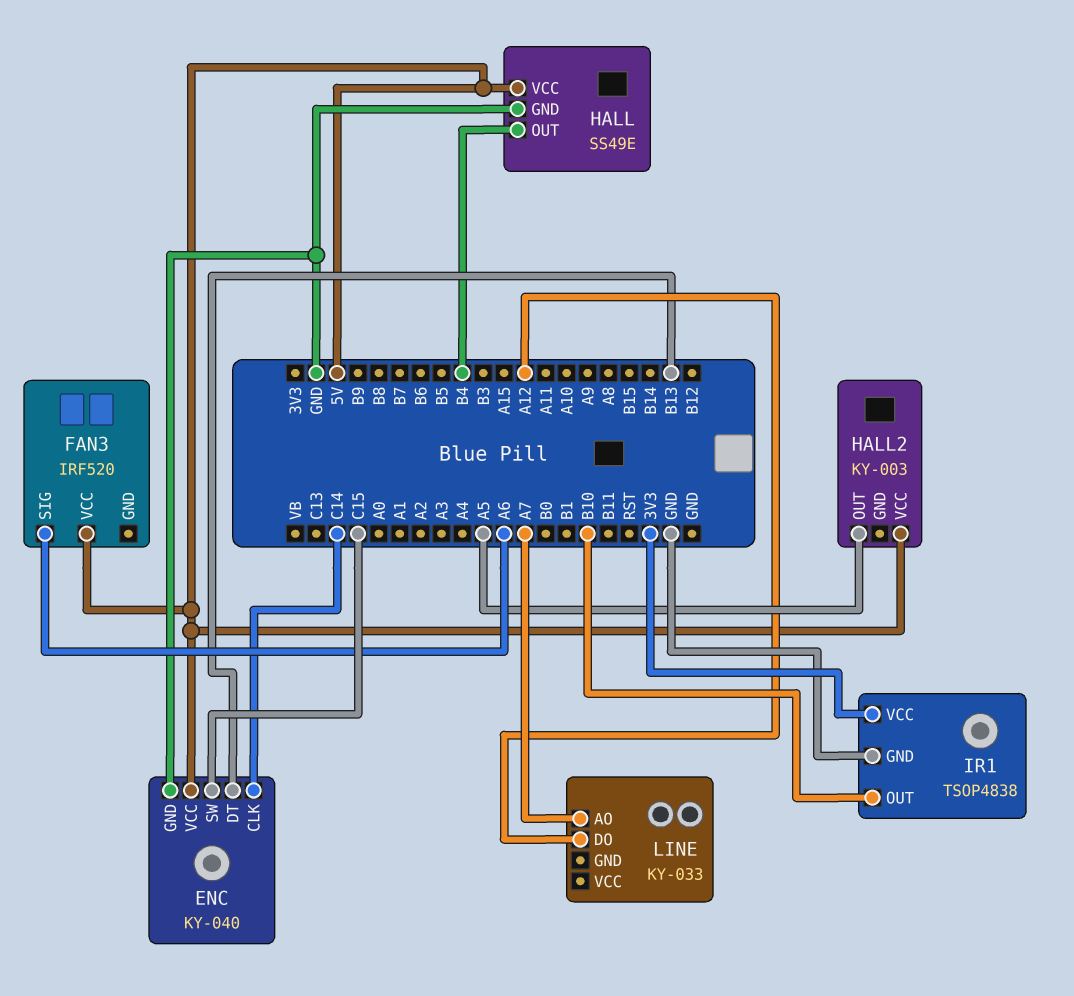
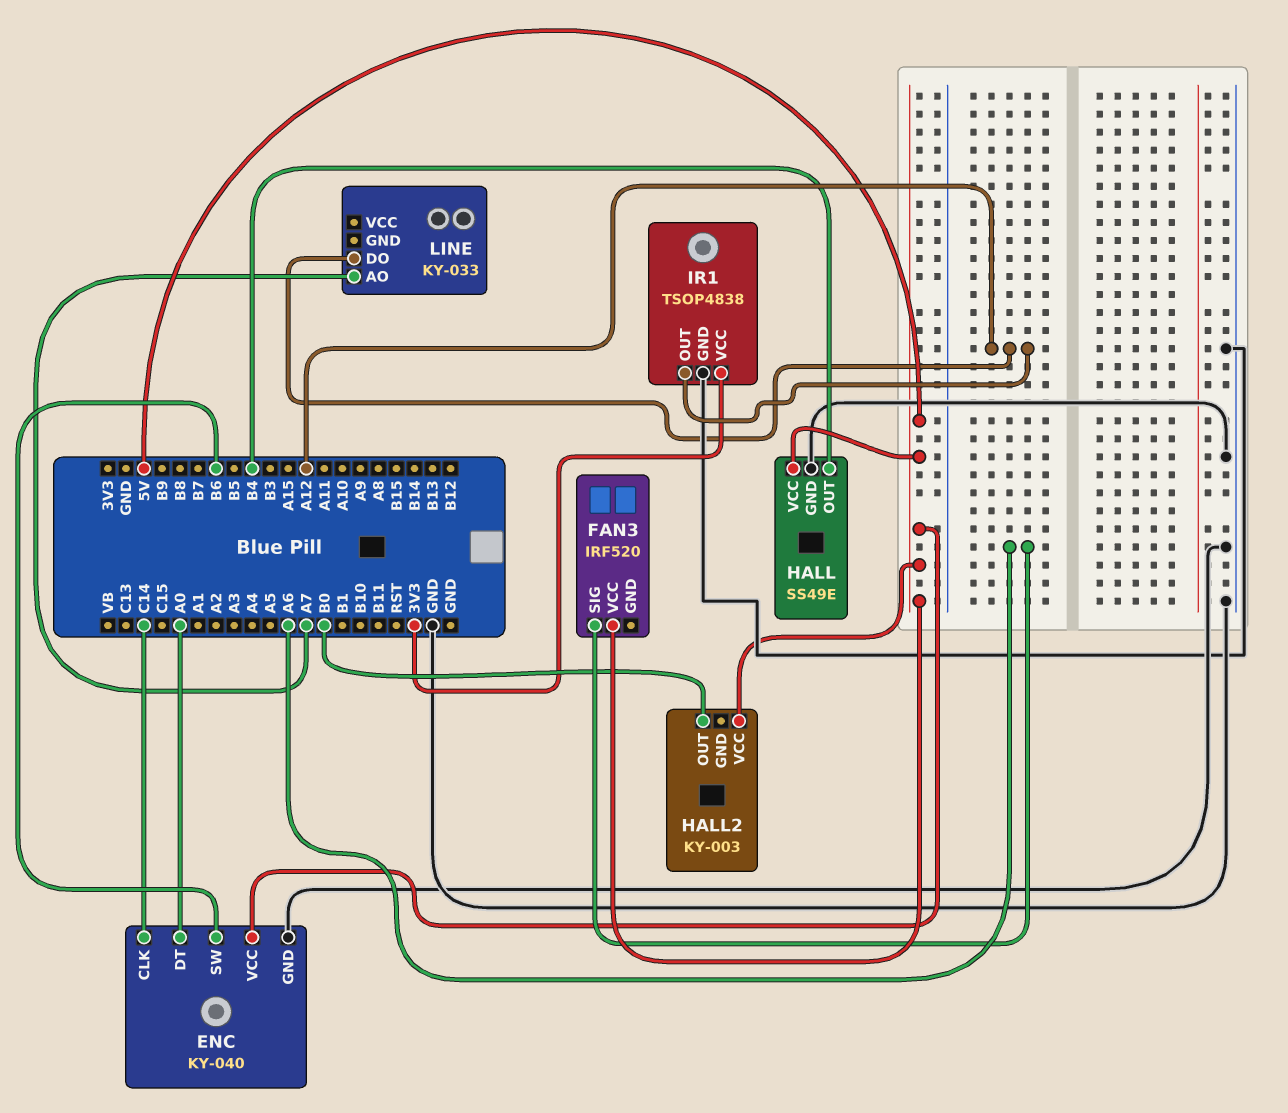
ENC pin DT: B13 -> A0
ENC pin SW: C15 -> B6
HALL2 pin OUT: A5 -> B0
IR1 pin OUT: B10 -> A12

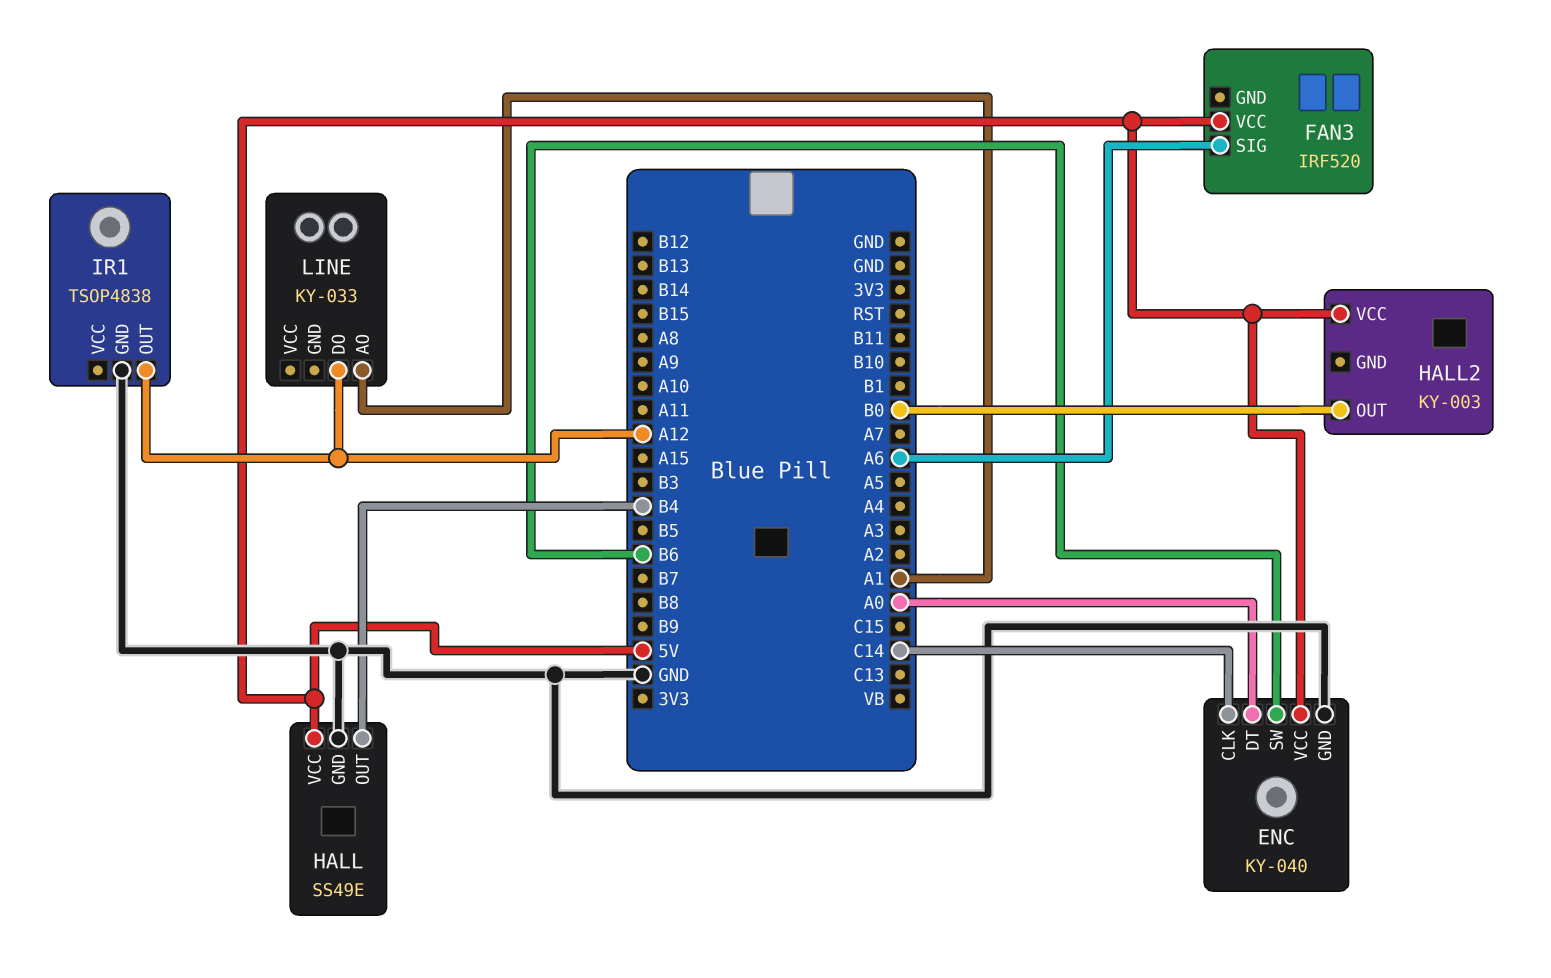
IR1 pin VCC: 3V3 -> none
LINE pin AO: A7 -> A1

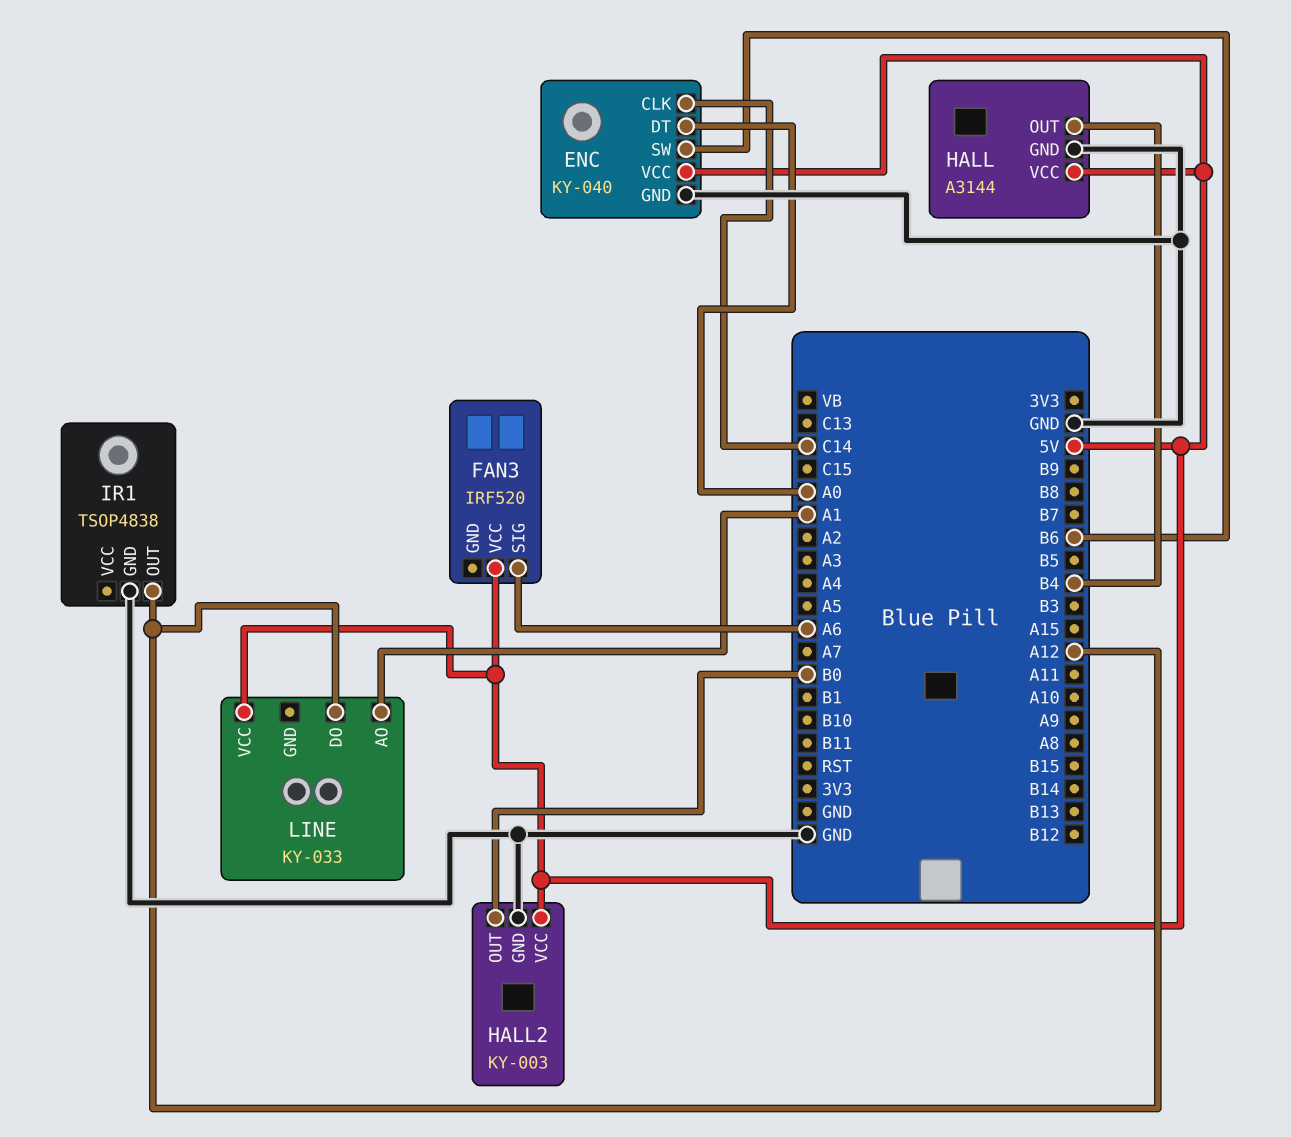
HALL: SS49E -> A3144
HALL2 pin GND: none -> GND
LINE pin VCC: none -> 5V

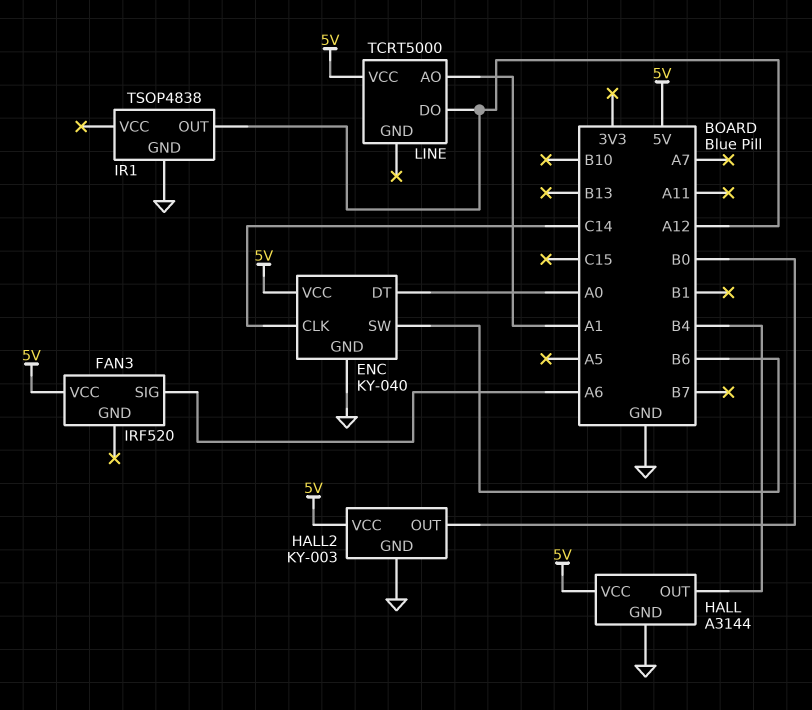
LINE: KY-033 -> TCRT5000

